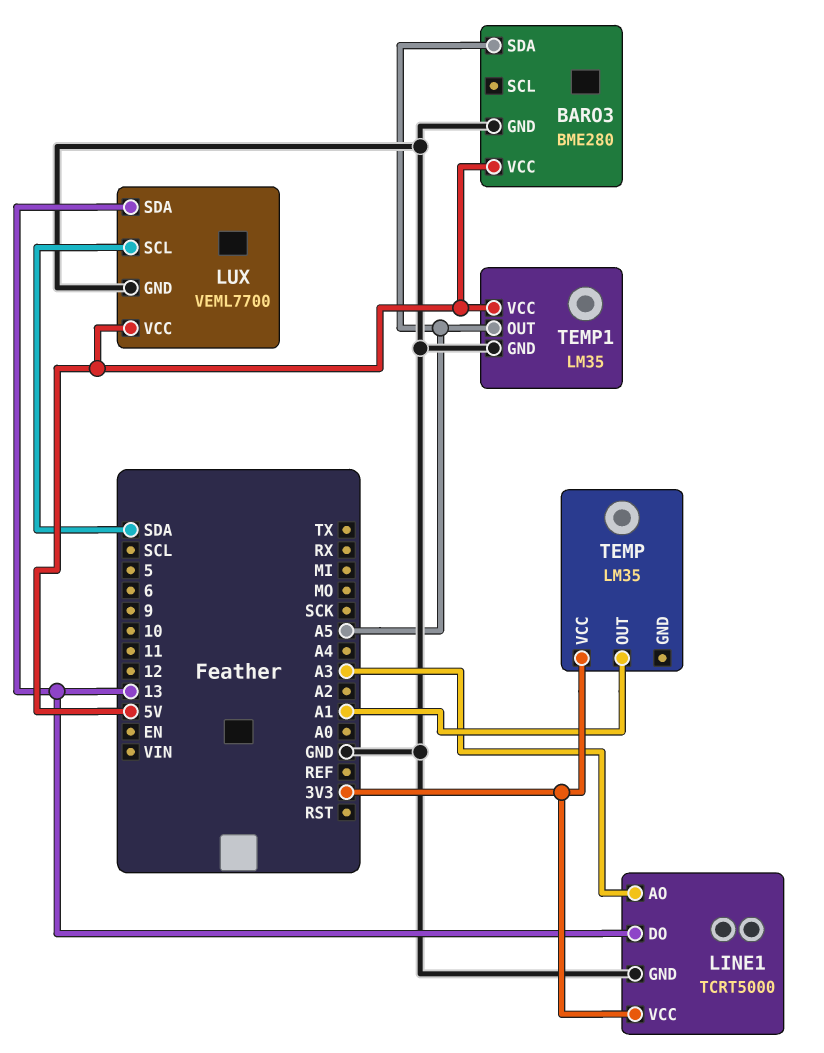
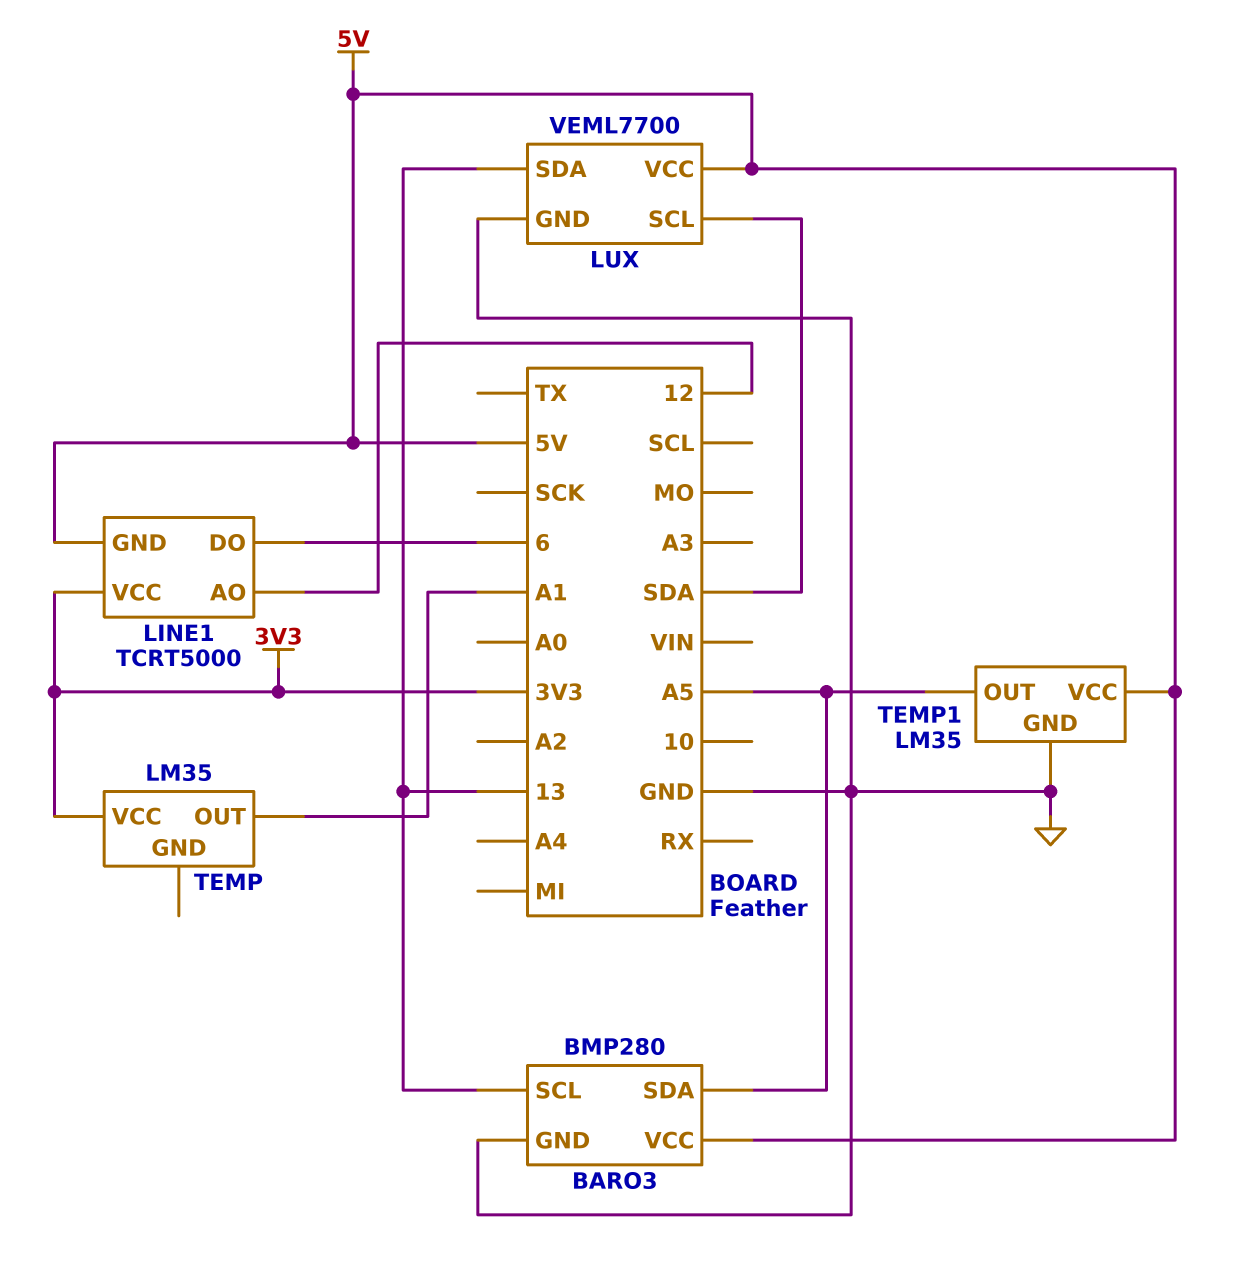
BARO3: BME280 -> BMP280
BARO3 pin SCL: none -> 13
LINE1 pin AO: A3 -> 12
LINE1 pin DO: 13 -> 6
LINE1 pin GND: GND -> 5V

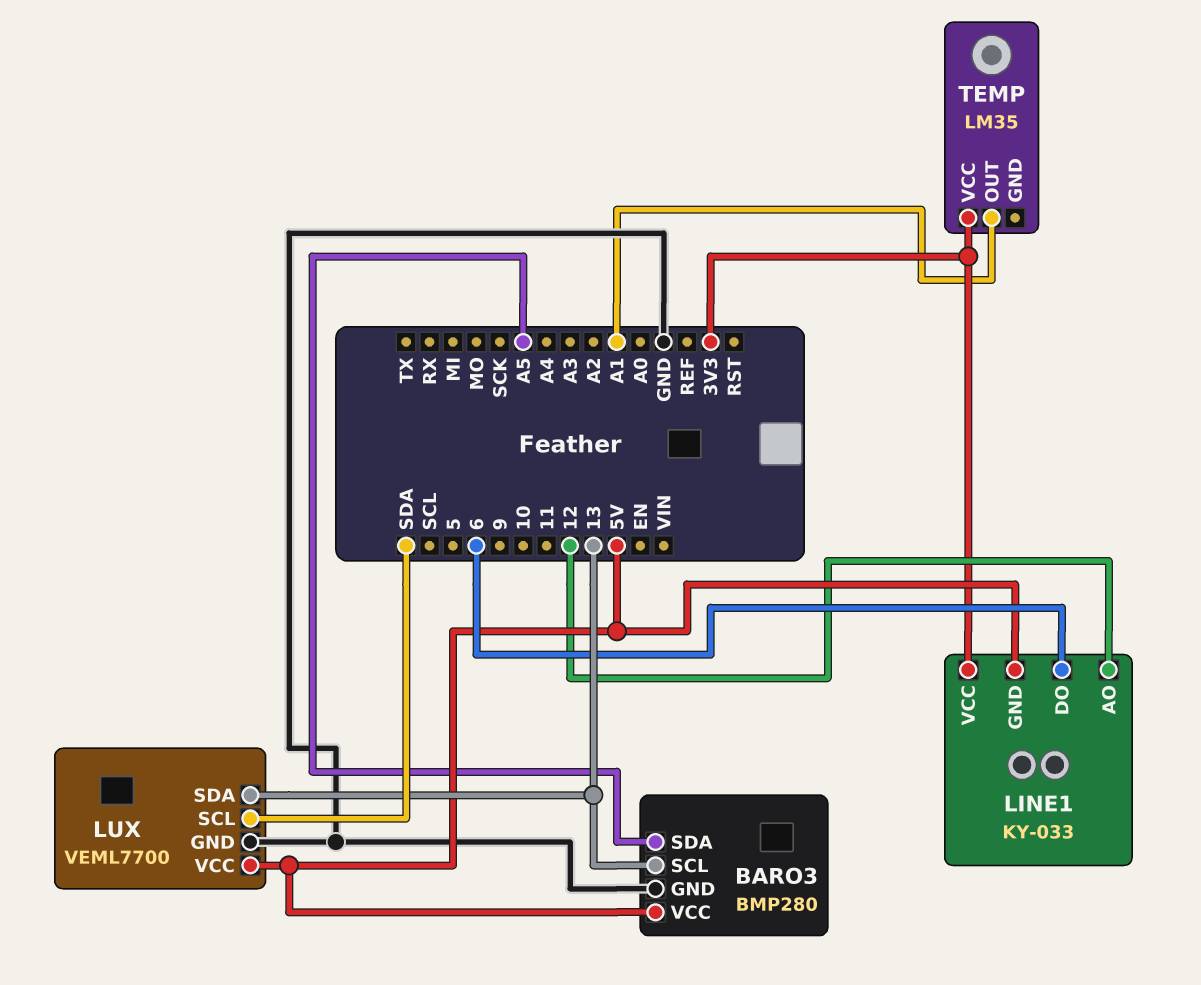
LINE1: TCRT5000 -> KY-033
TEMP1: LM35 -> none
TEMP1 pin GND: GND -> none
TEMP1 pin OUT: A5 -> none
TEMP1 pin VCC: 5V -> none

